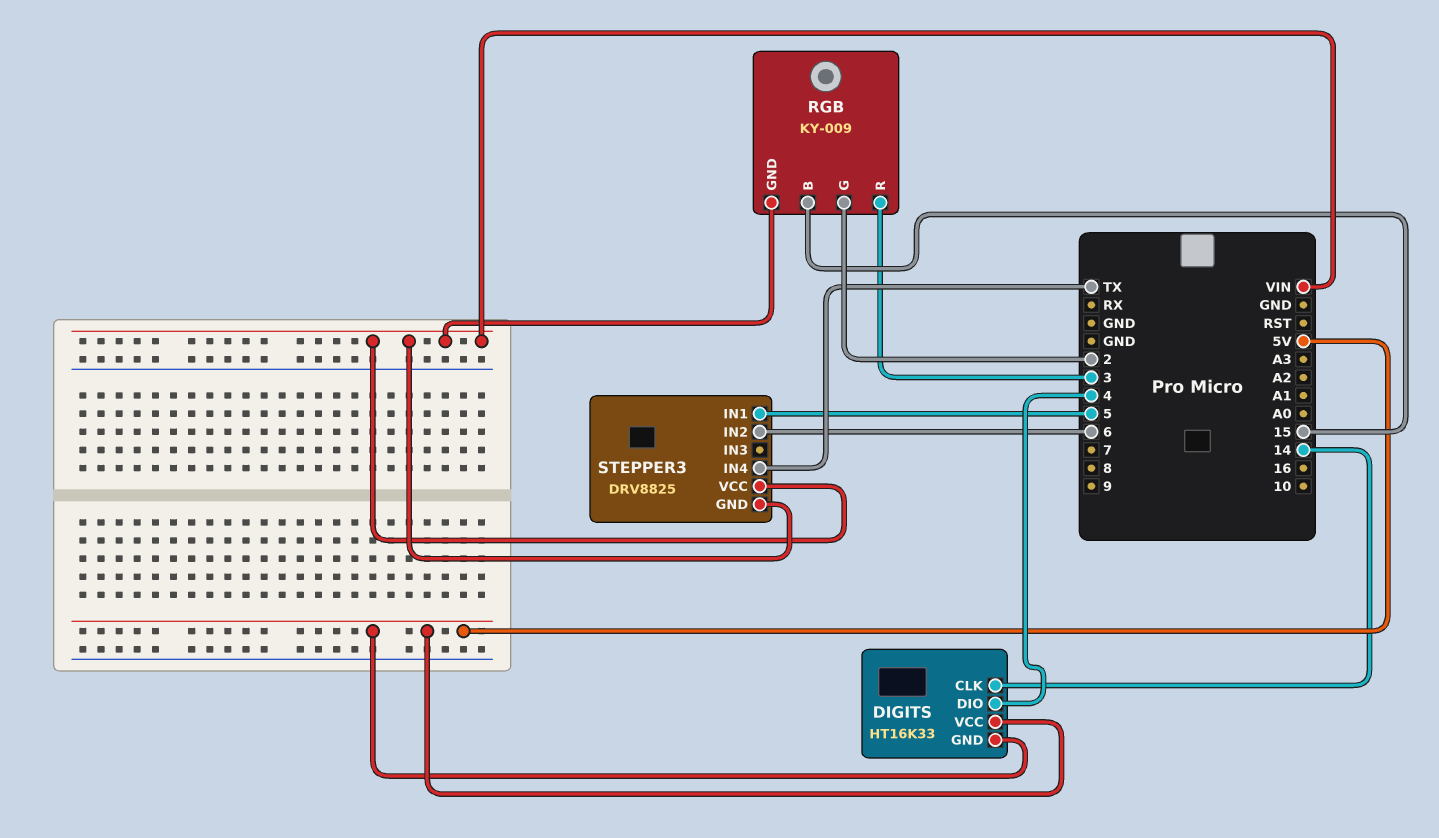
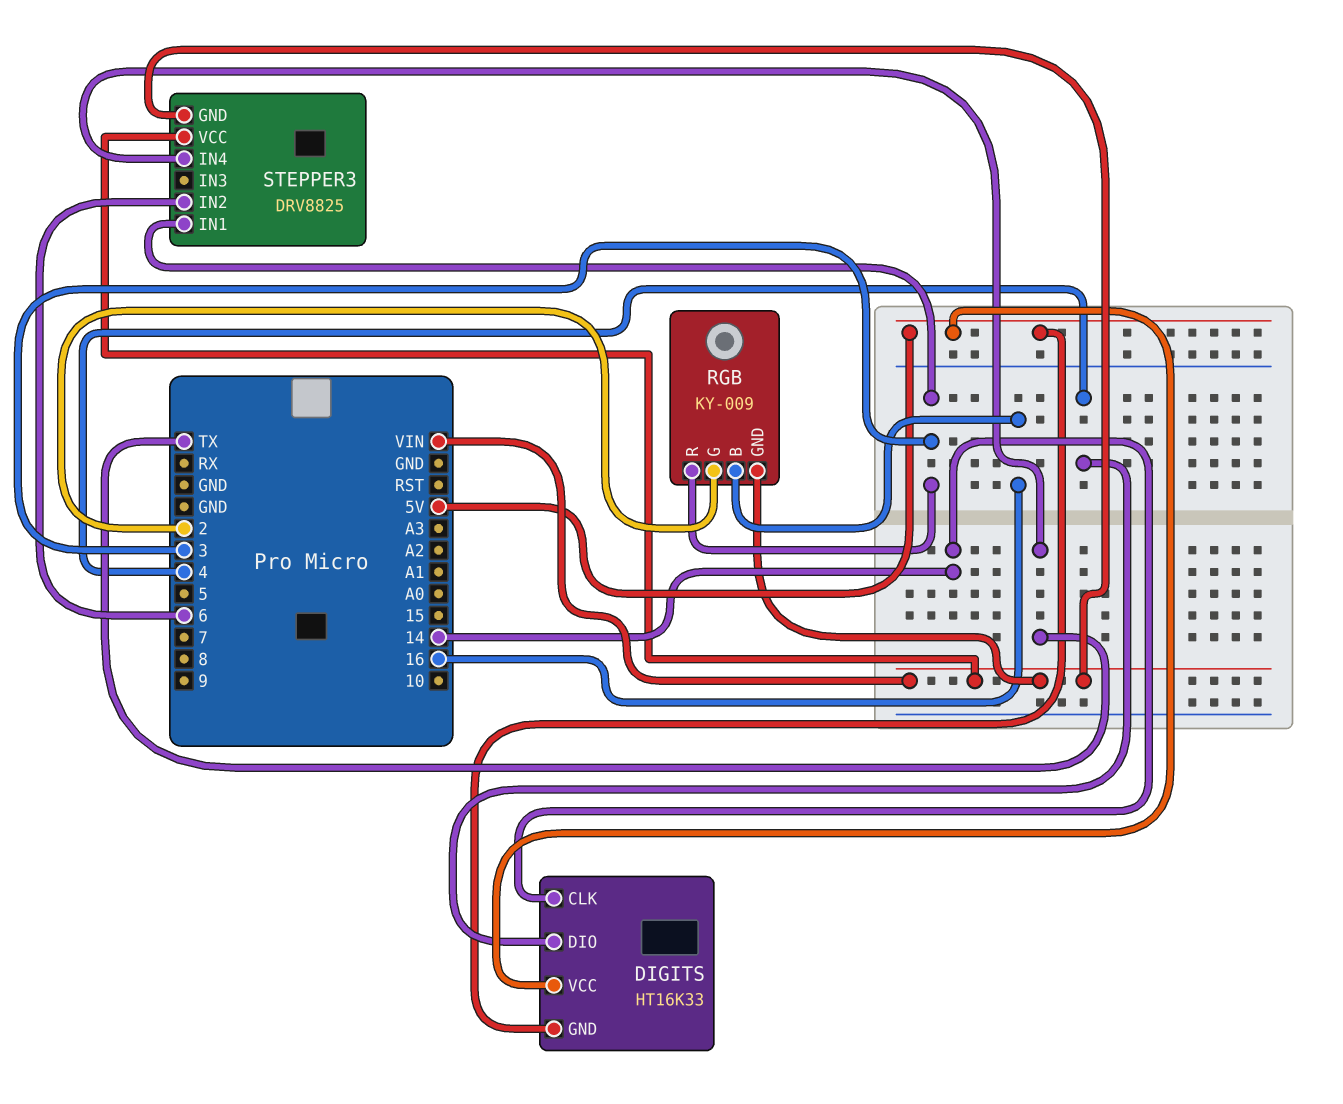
RGB pin B: 15 -> 16
STEPPER3 pin IN1: 5 -> 3

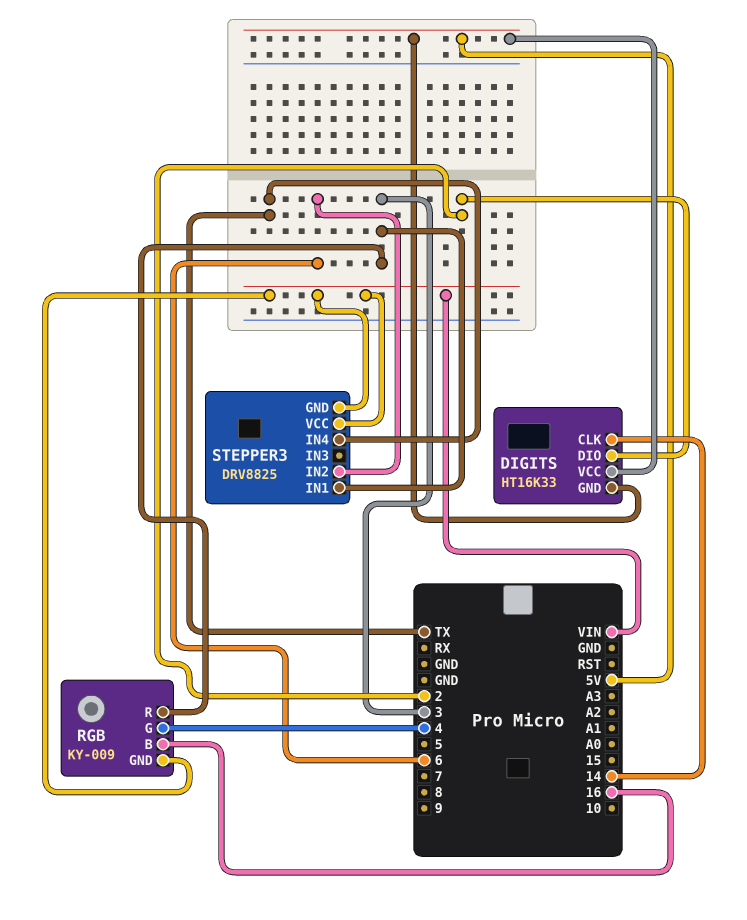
DIGITS pin DIO: 4 -> 2
RGB pin G: 2 -> 4

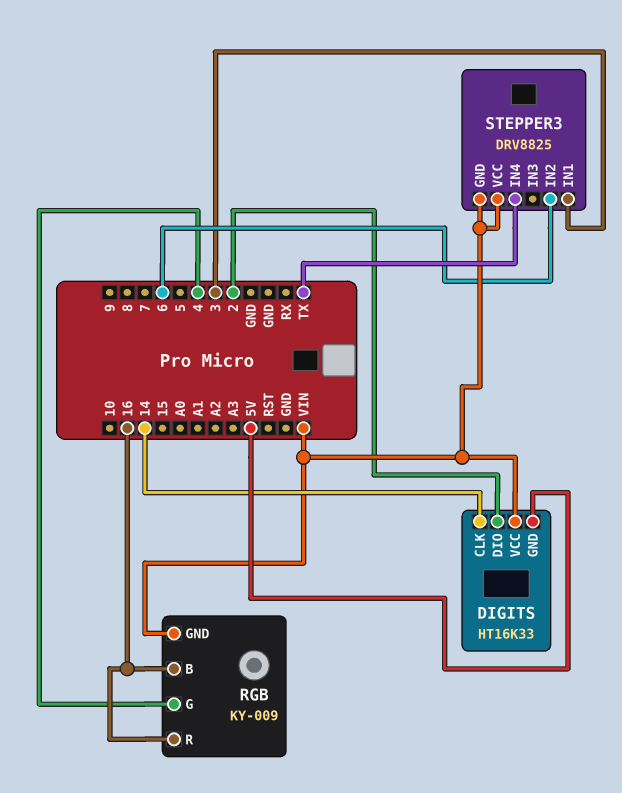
DIGITS pin VCC: 5V -> VIN
RGB pin R: 3 -> 16

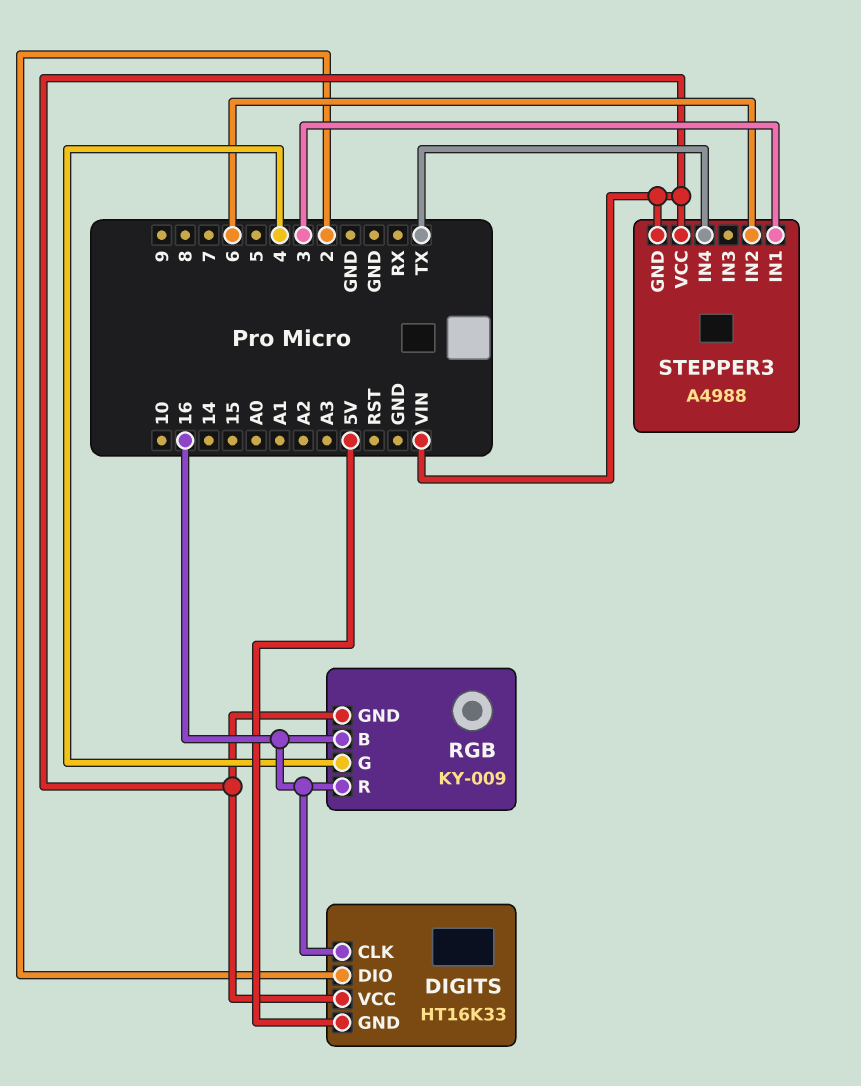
DIGITS pin CLK: 14 -> 16
STEPPER3: DRV8825 -> A4988

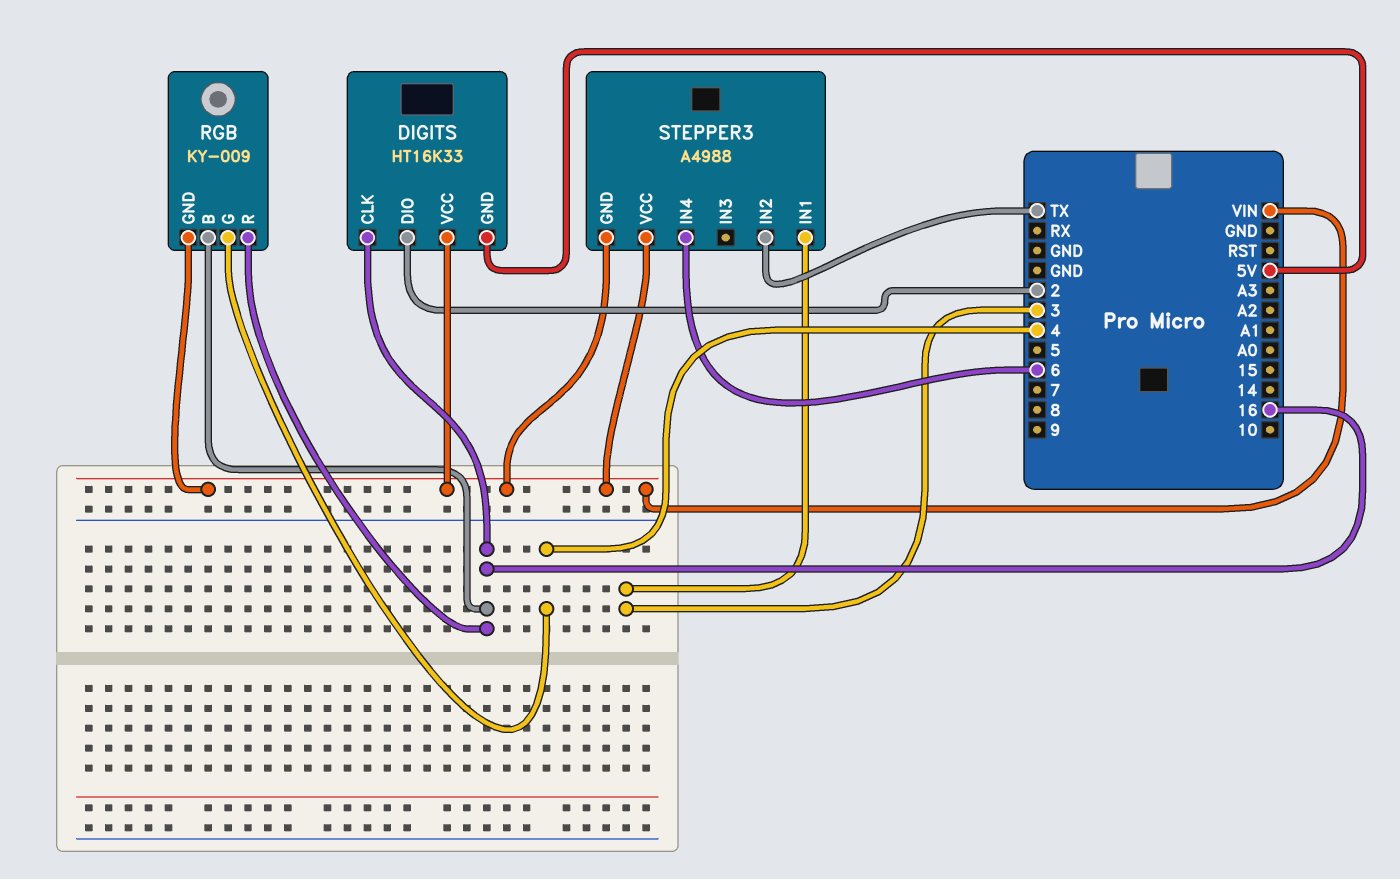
STEPPER3 pin IN2: 6 -> TX
STEPPER3 pin IN4: TX -> 6

